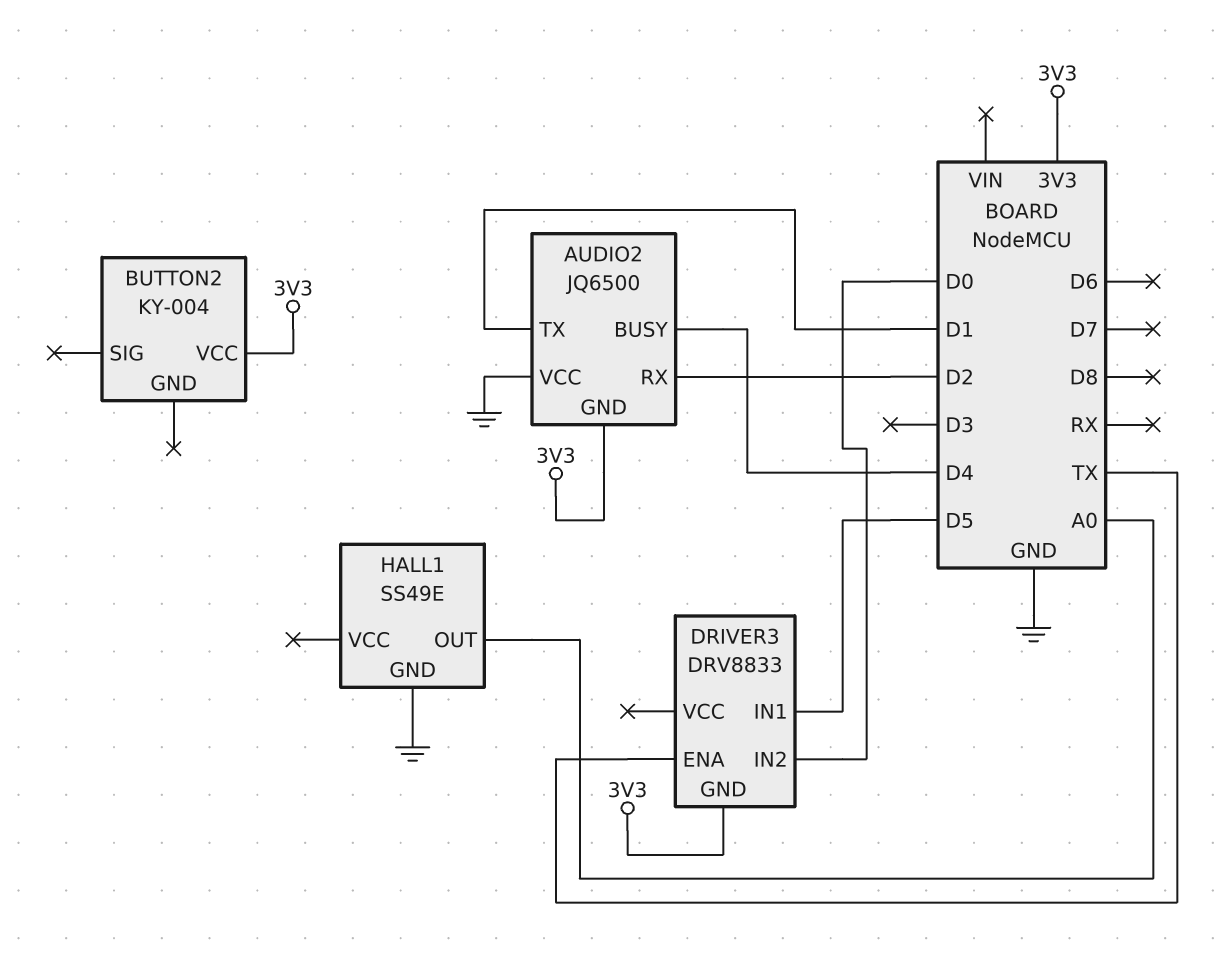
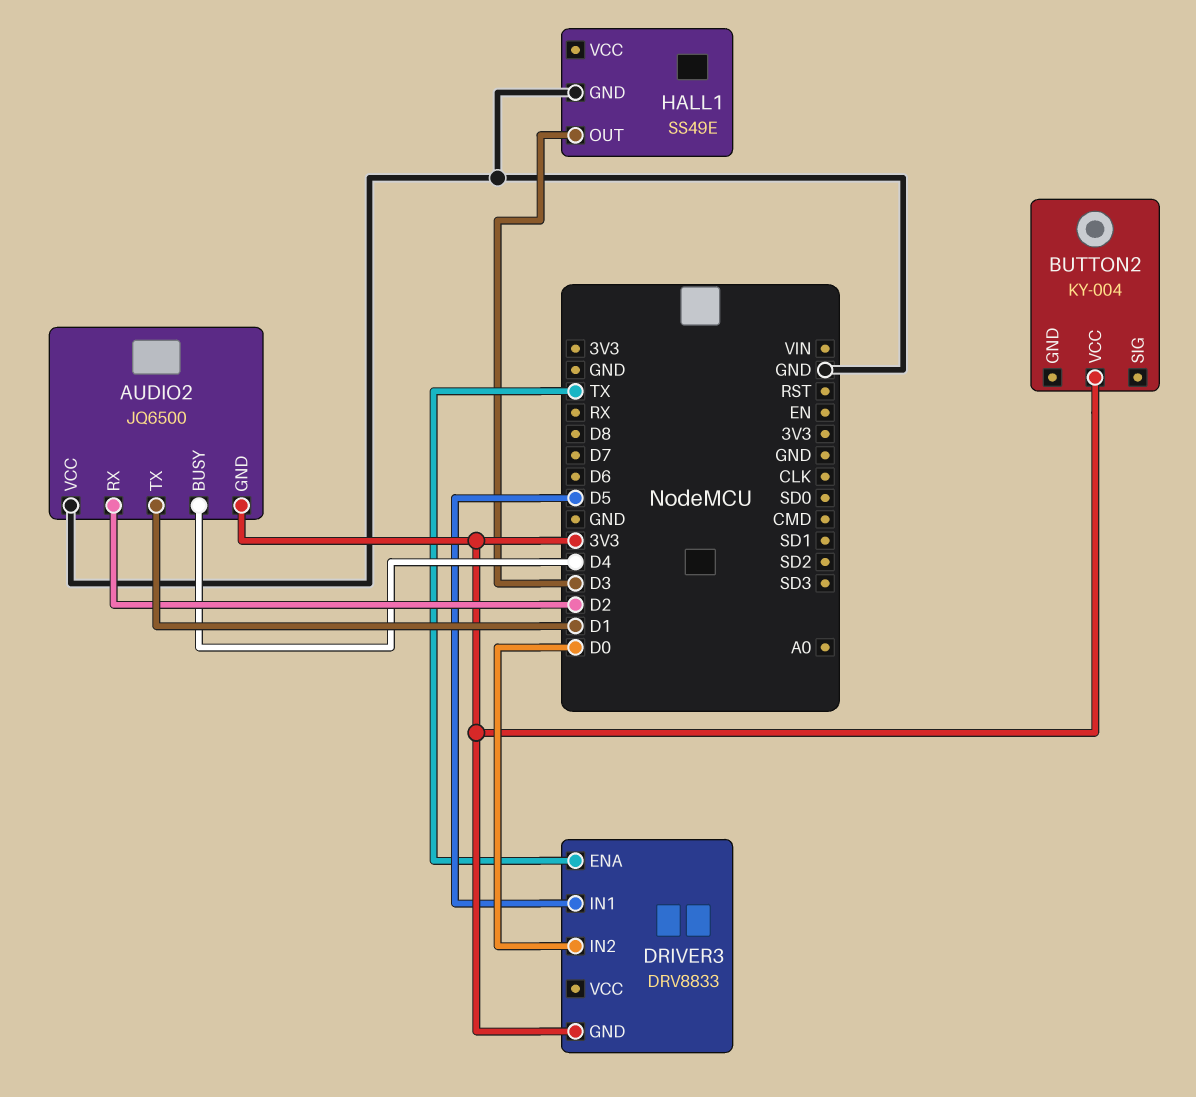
HALL1 pin OUT: A0 -> D3

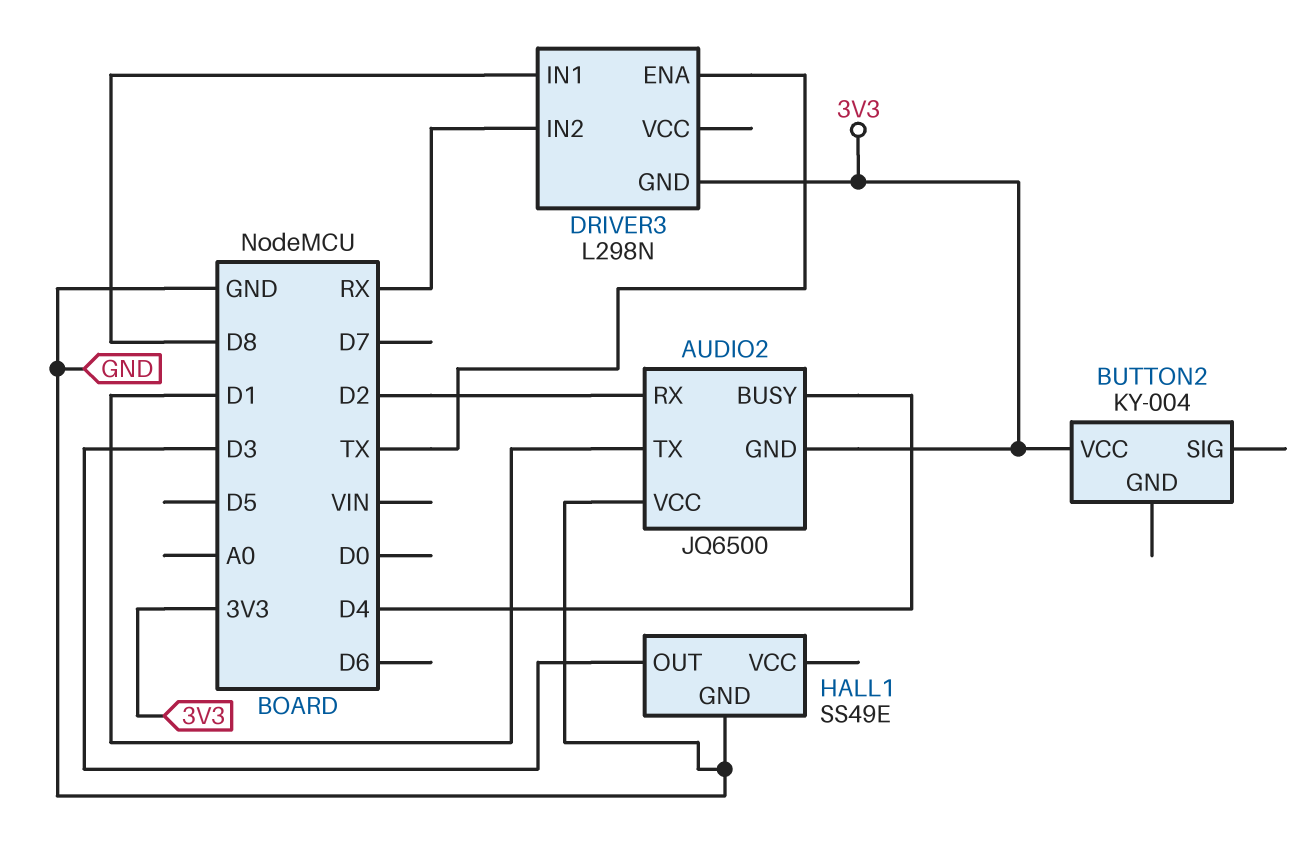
DRIVER3: DRV8833 -> L298N
DRIVER3 pin IN1: D5 -> D8
DRIVER3 pin IN2: D0 -> RX

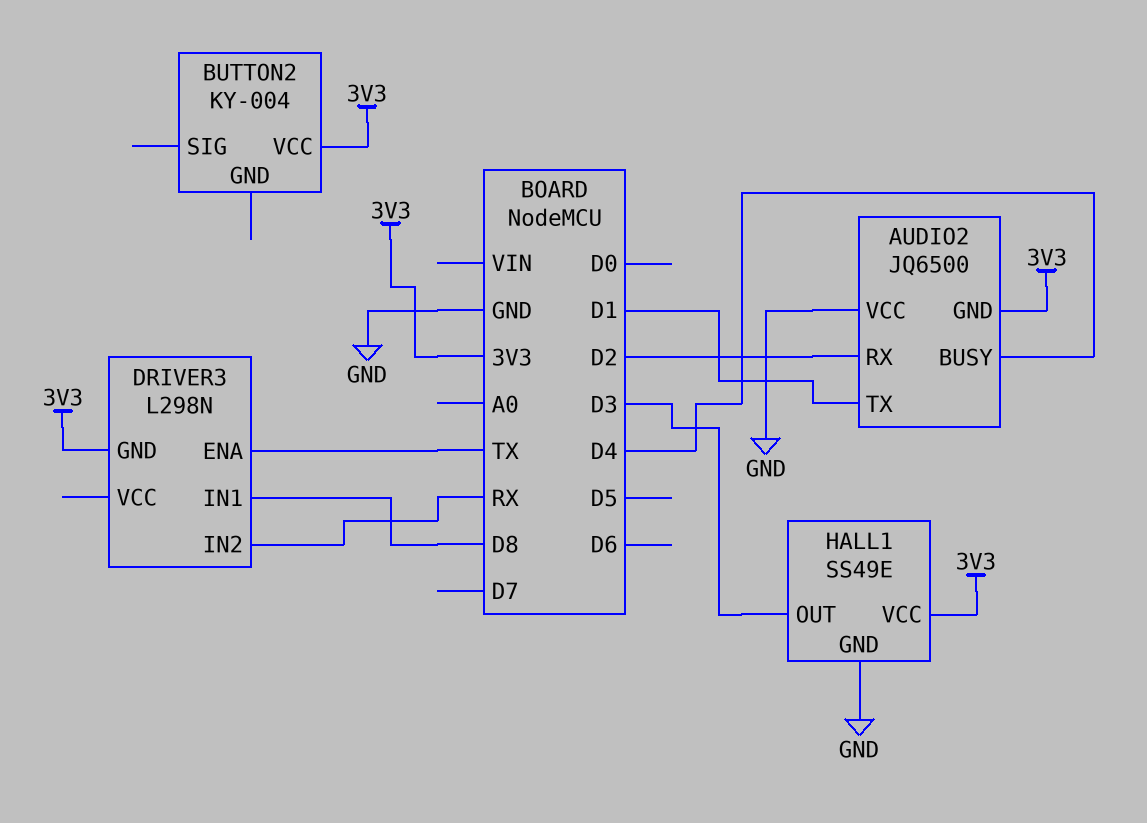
HALL1 pin VCC: none -> 3V3

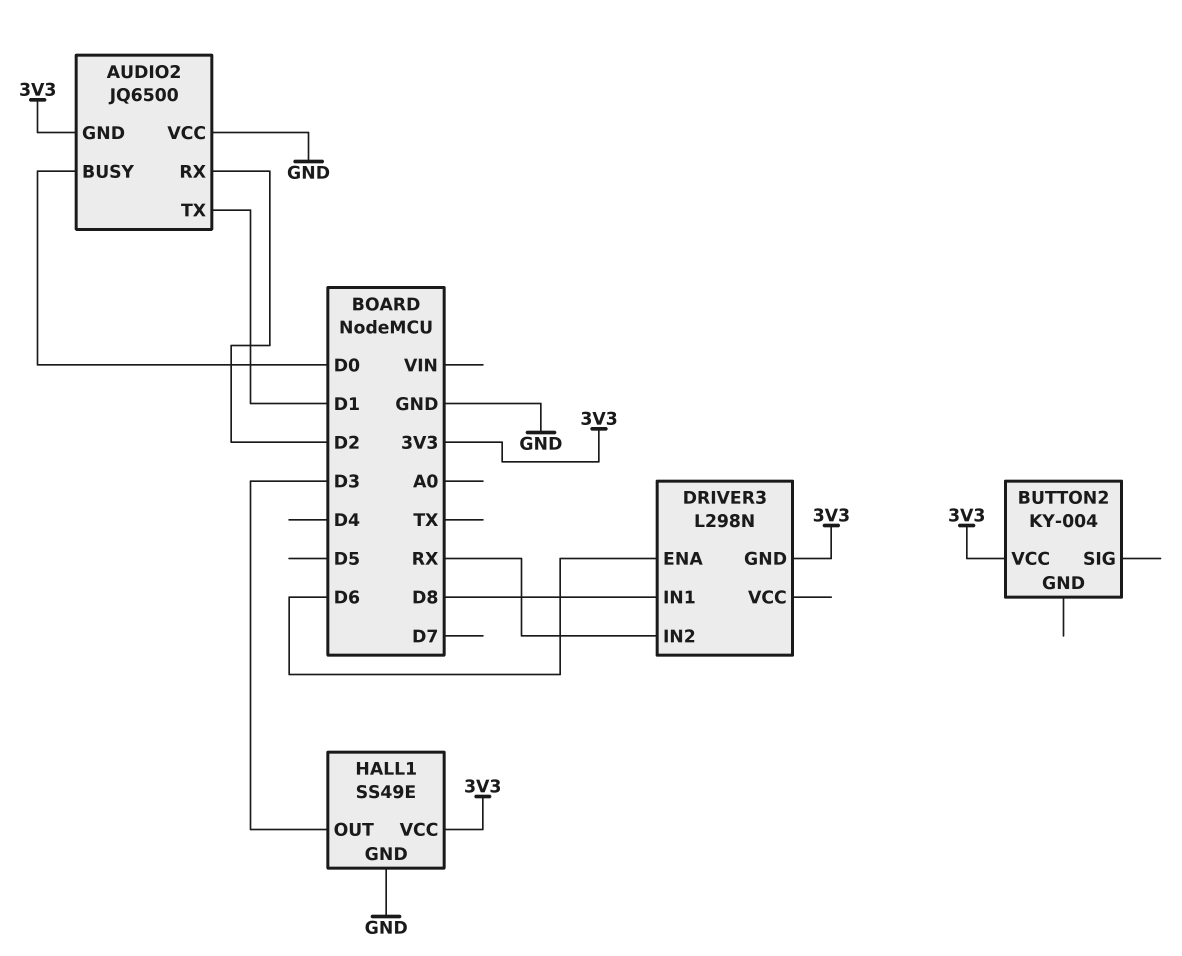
AUDIO2 pin BUSY: D4 -> D0
DRIVER3 pin ENA: TX -> D6

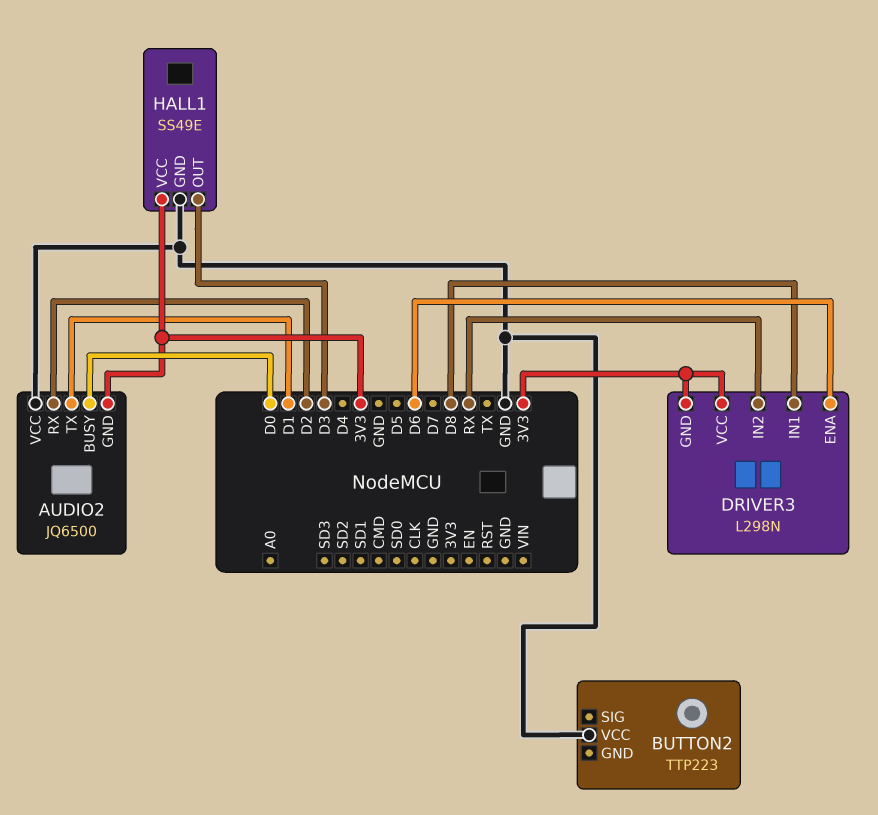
BUTTON2: KY-004 -> TTP223
BUTTON2 pin VCC: 3V3 -> GND
DRIVER3 pin VCC: none -> 3V3

